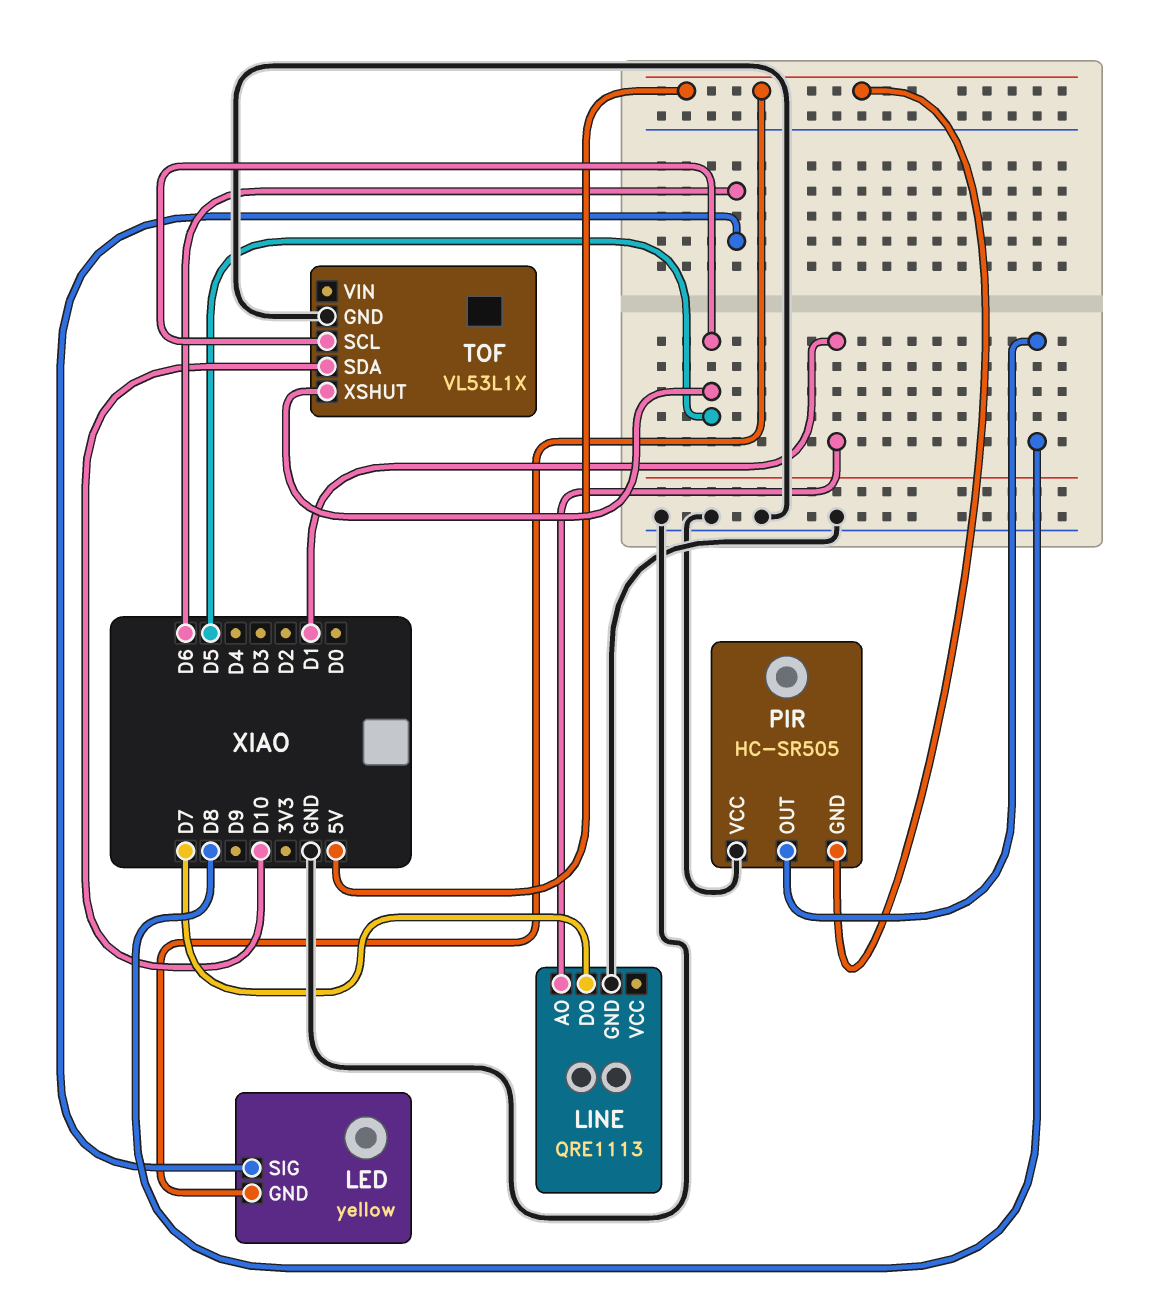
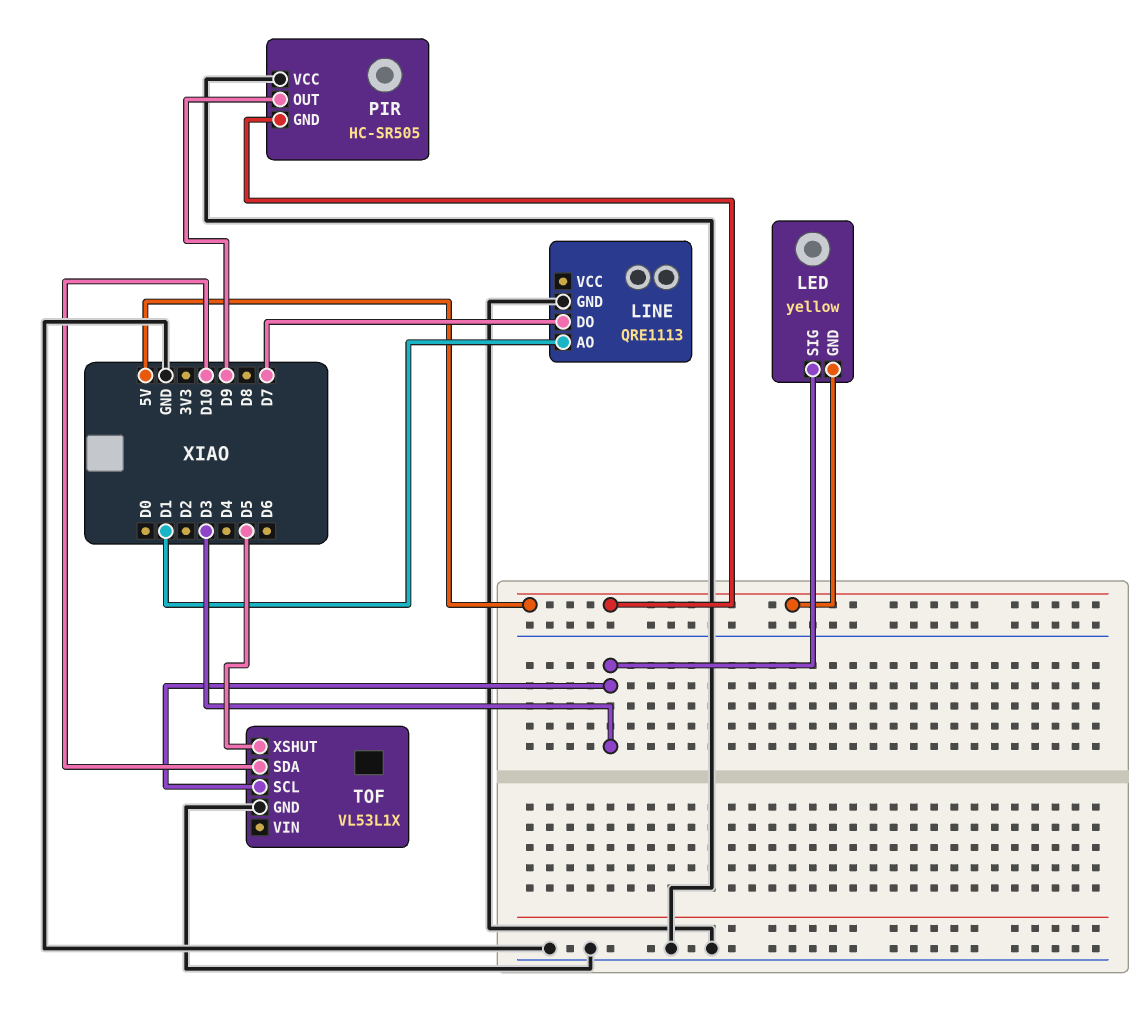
LED pin SIG: D6 -> D3
PIR pin OUT: D8 -> D9
TOF pin SCL: D5 -> D3

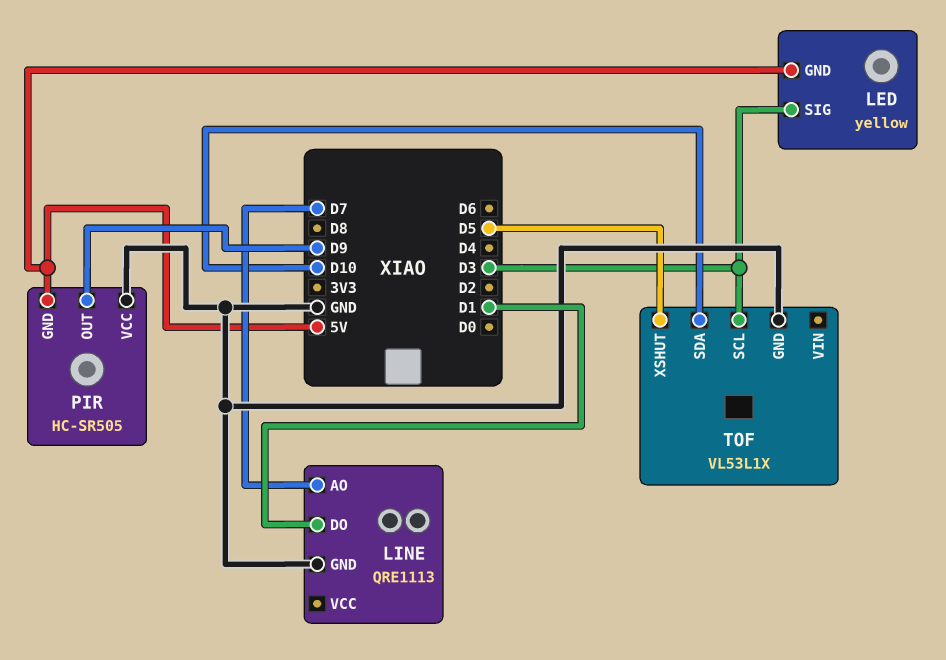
LINE pin AO: D1 -> D7
LINE pin DO: D7 -> D1

